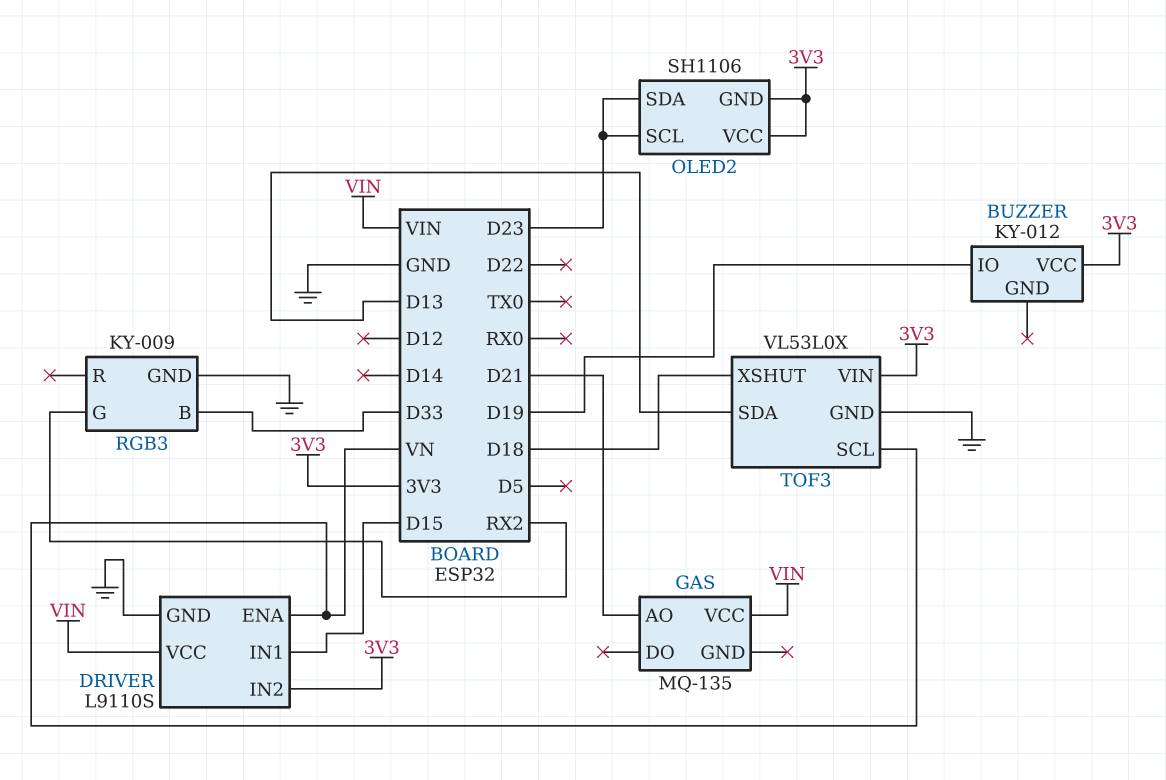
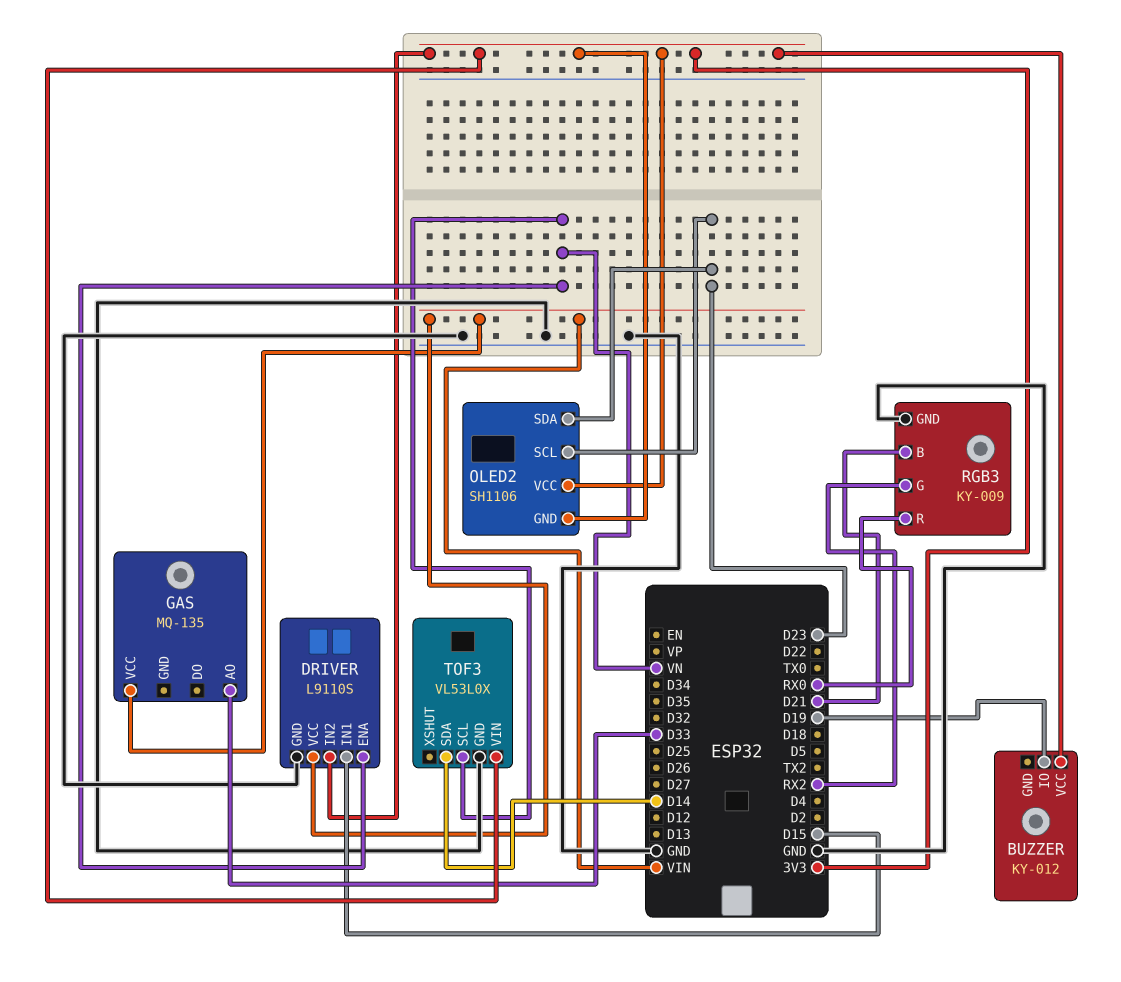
GAS pin AO: D21 -> D33
RGB3 pin B: D33 -> D21
RGB3 pin R: none -> RX0
TOF3 pin SDA: D13 -> D14
TOF3 pin XSHUT: D18 -> none

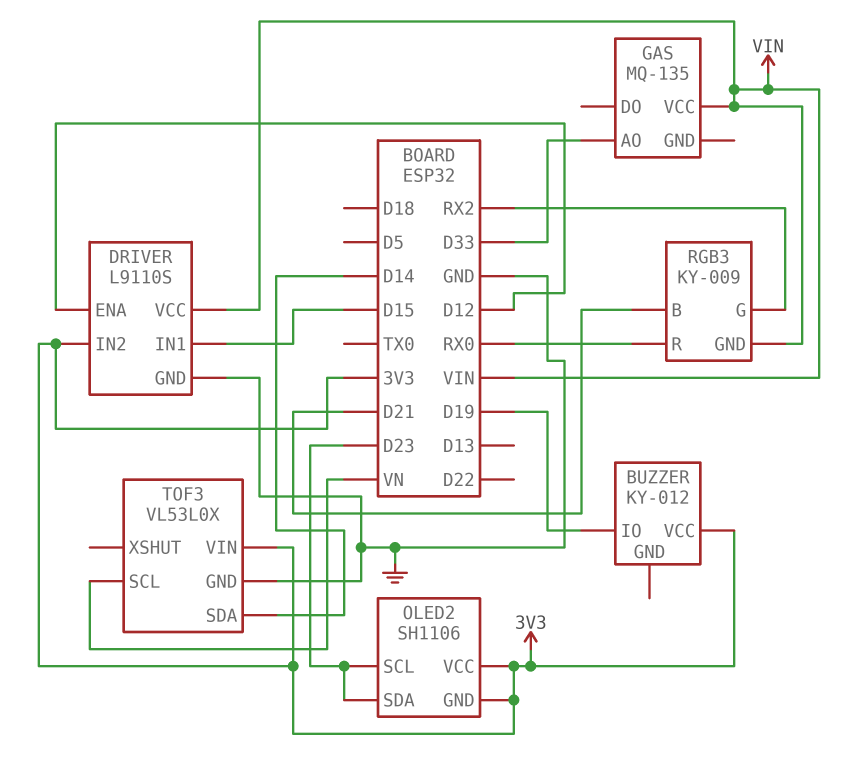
DRIVER pin ENA: VN -> D12
RGB3 pin GND: GND -> VIN

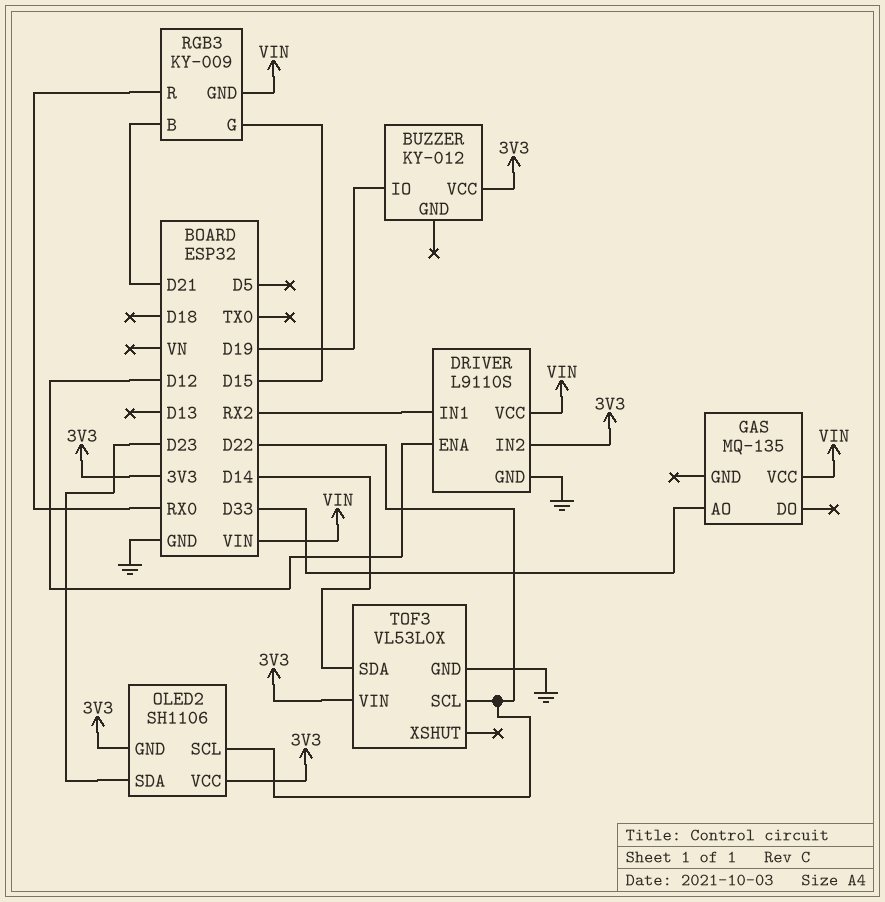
DRIVER pin IN1: D15 -> RX2
OLED2 pin SCL: D23 -> D22
RGB3 pin G: RX2 -> D15
TOF3 pin SCL: VN -> D22

